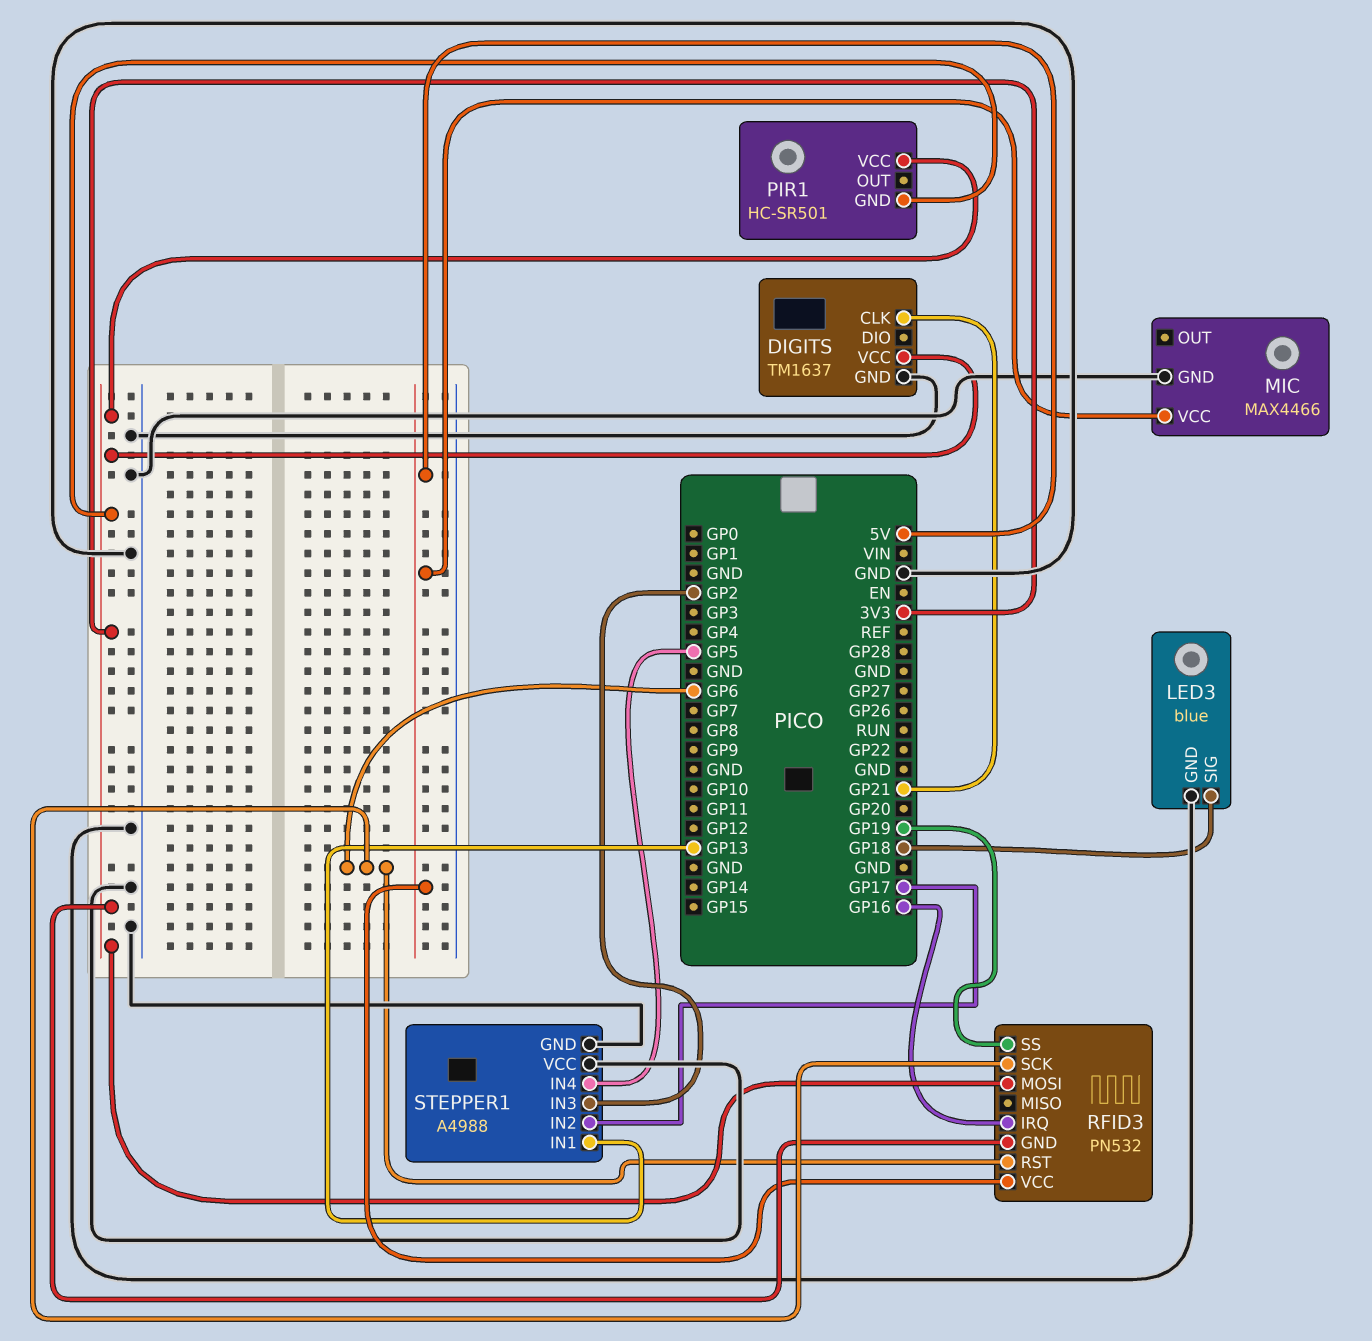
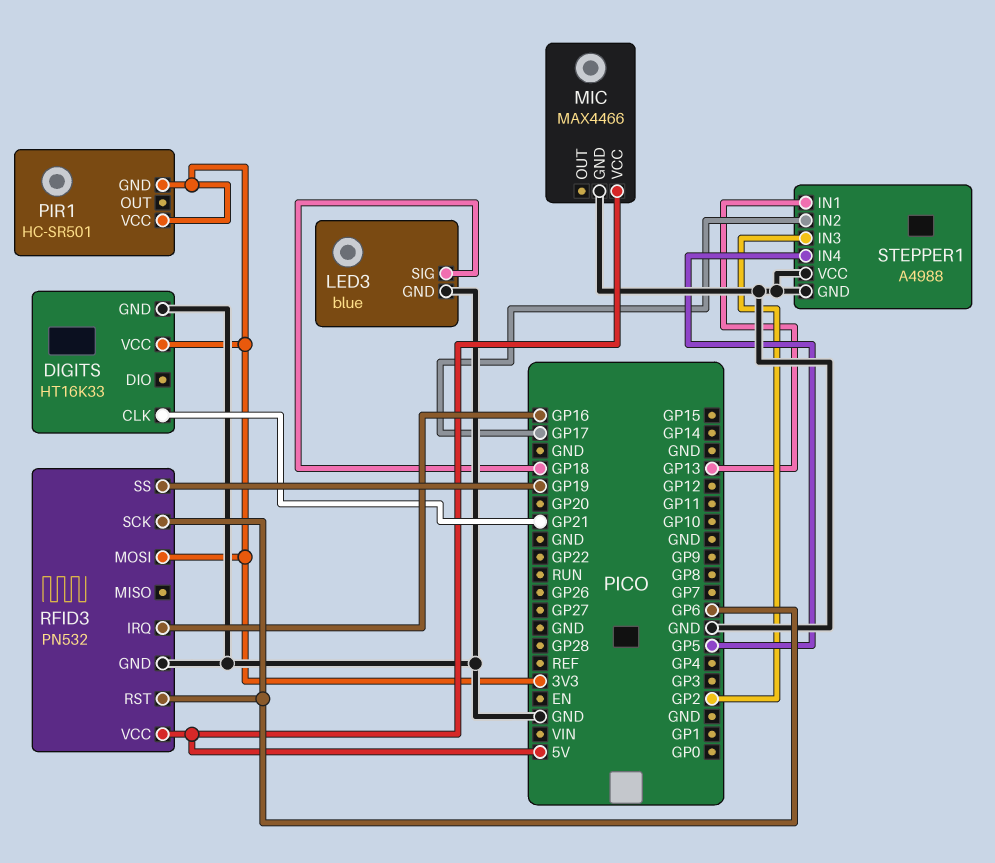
DIGITS: TM1637 -> HT16K33
RFID3 pin GND: 3V3 -> GND

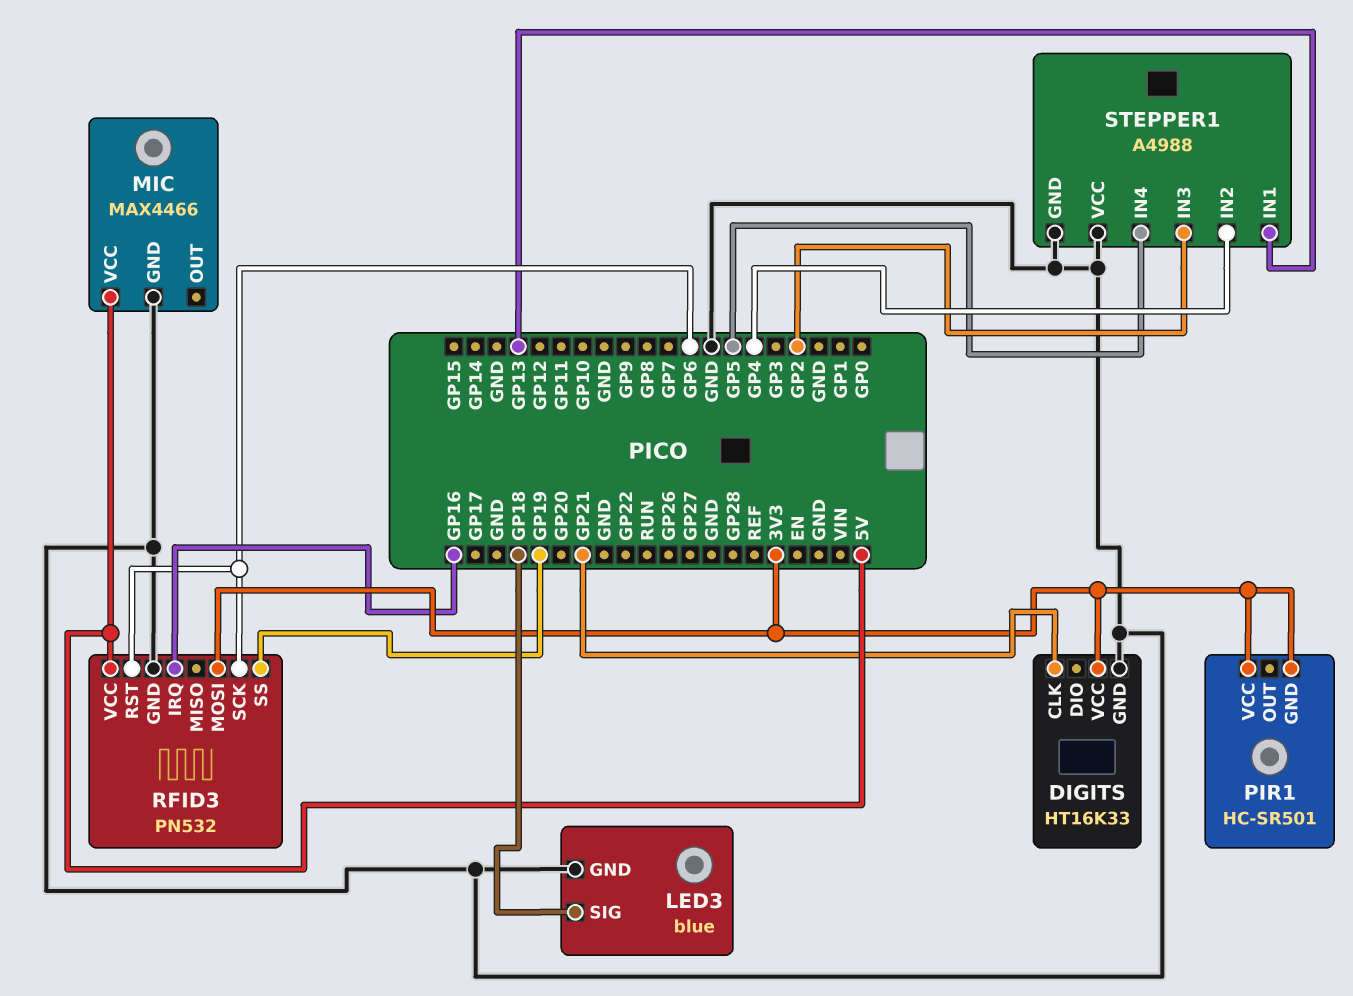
STEPPER1 pin IN2: GP17 -> GP4

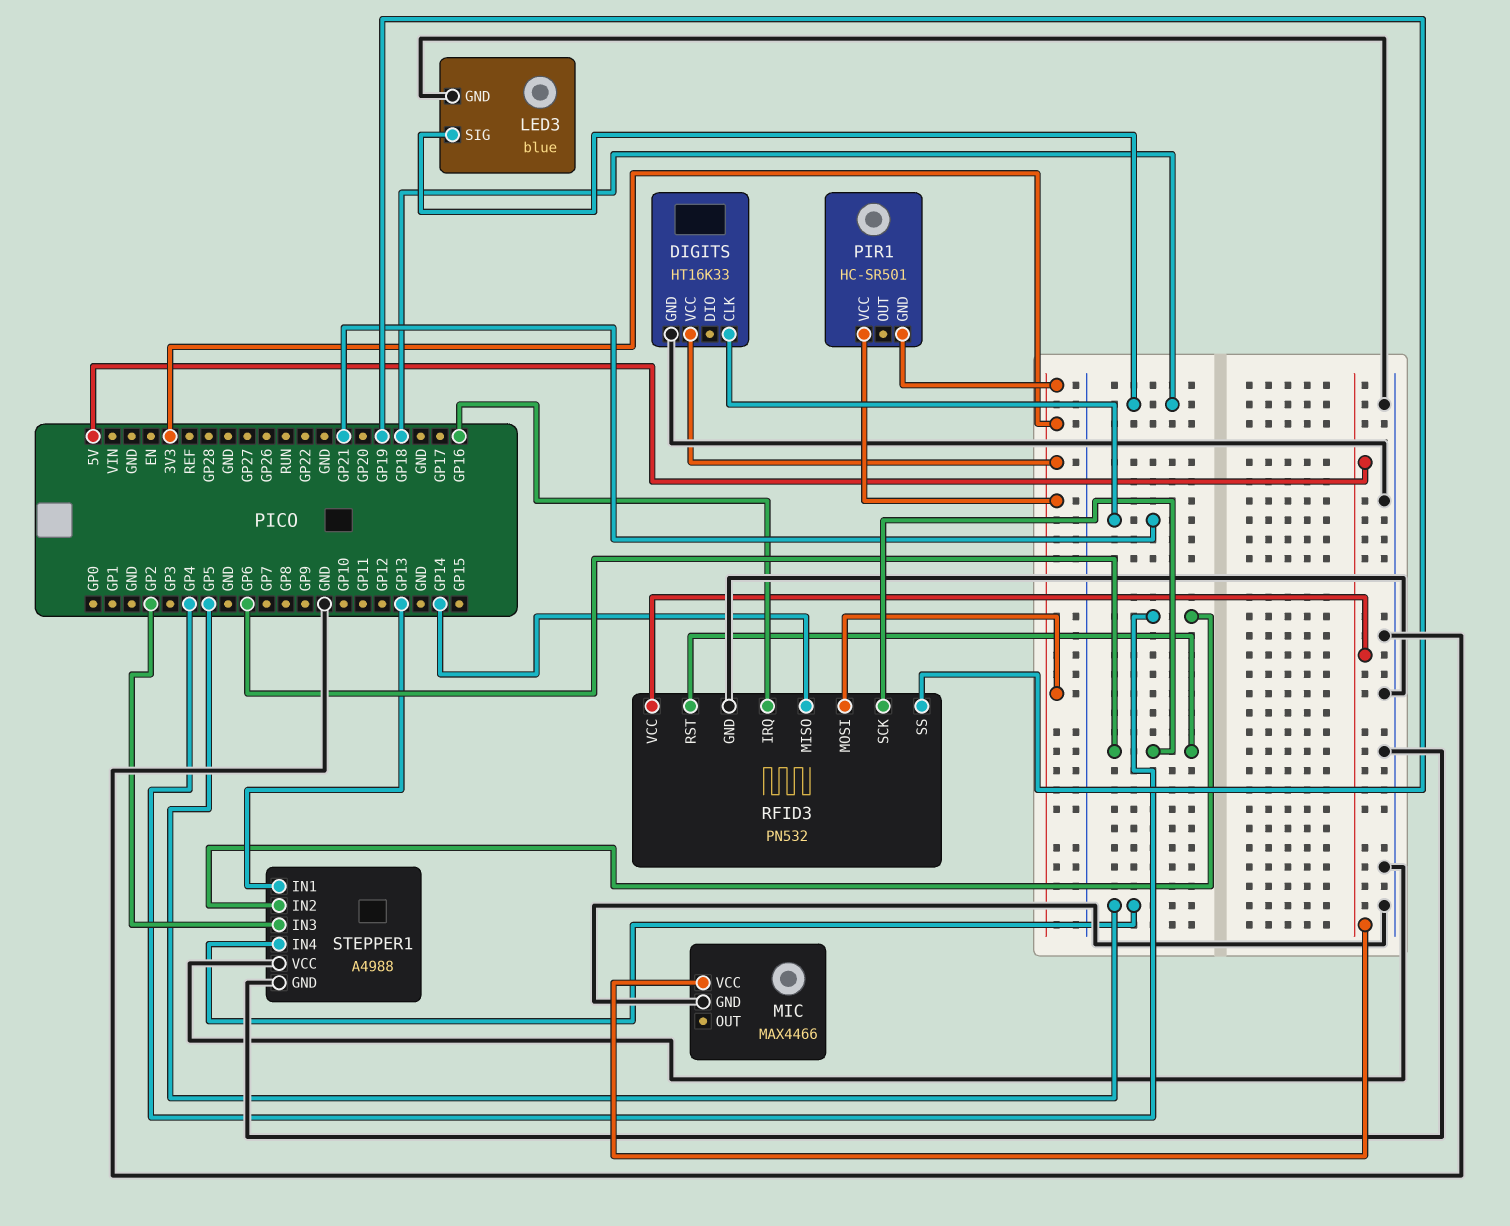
RFID3 pin MISO: none -> GP14

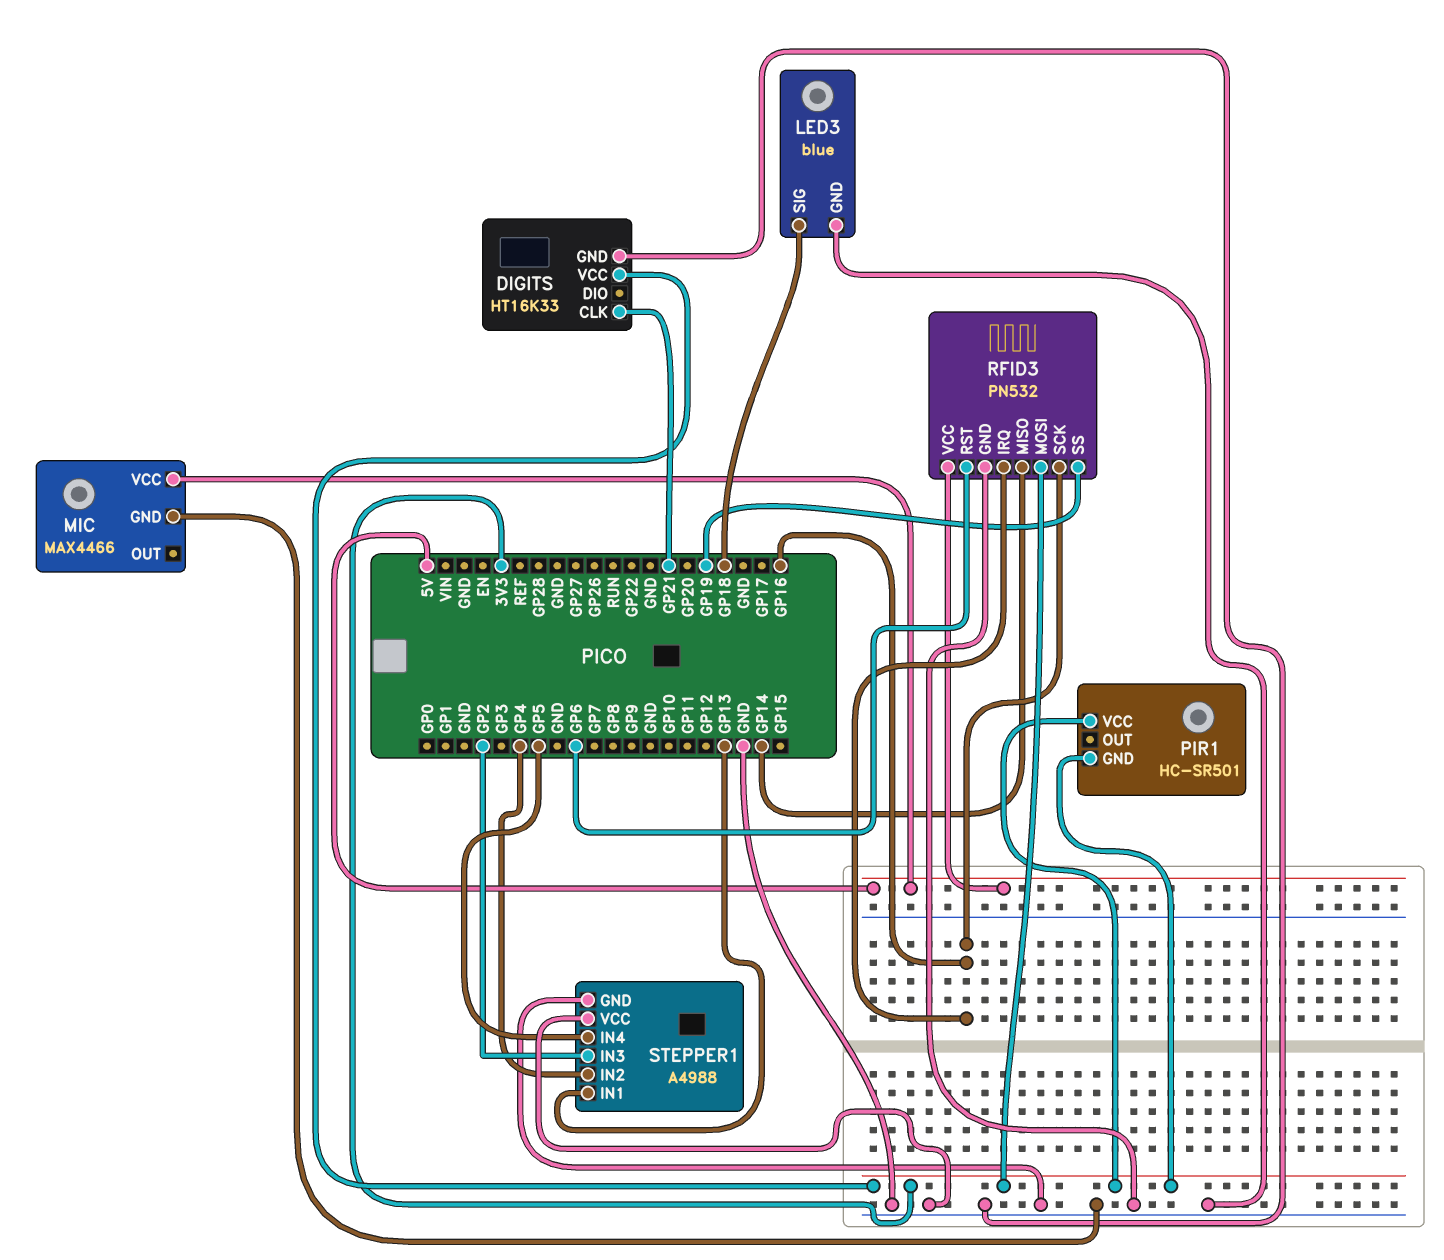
RFID3 pin SCK: GP6 -> GP16

